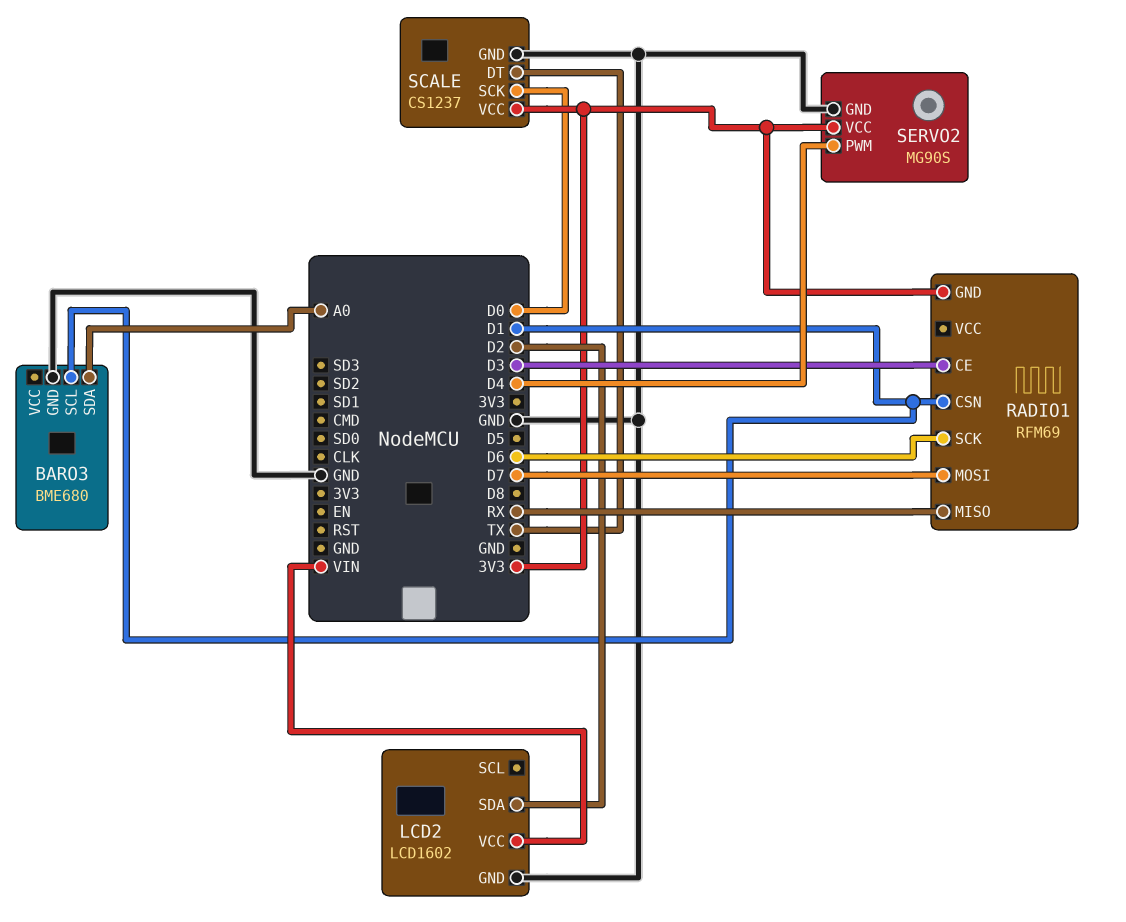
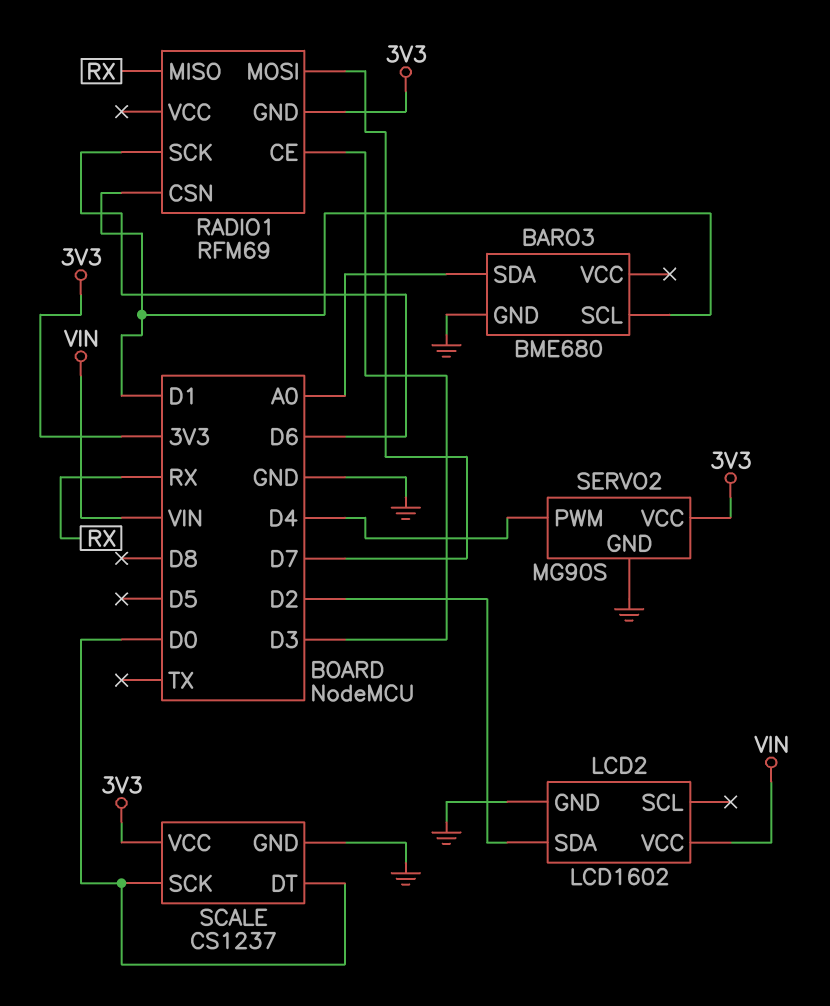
SCALE pin DT: TX -> D0

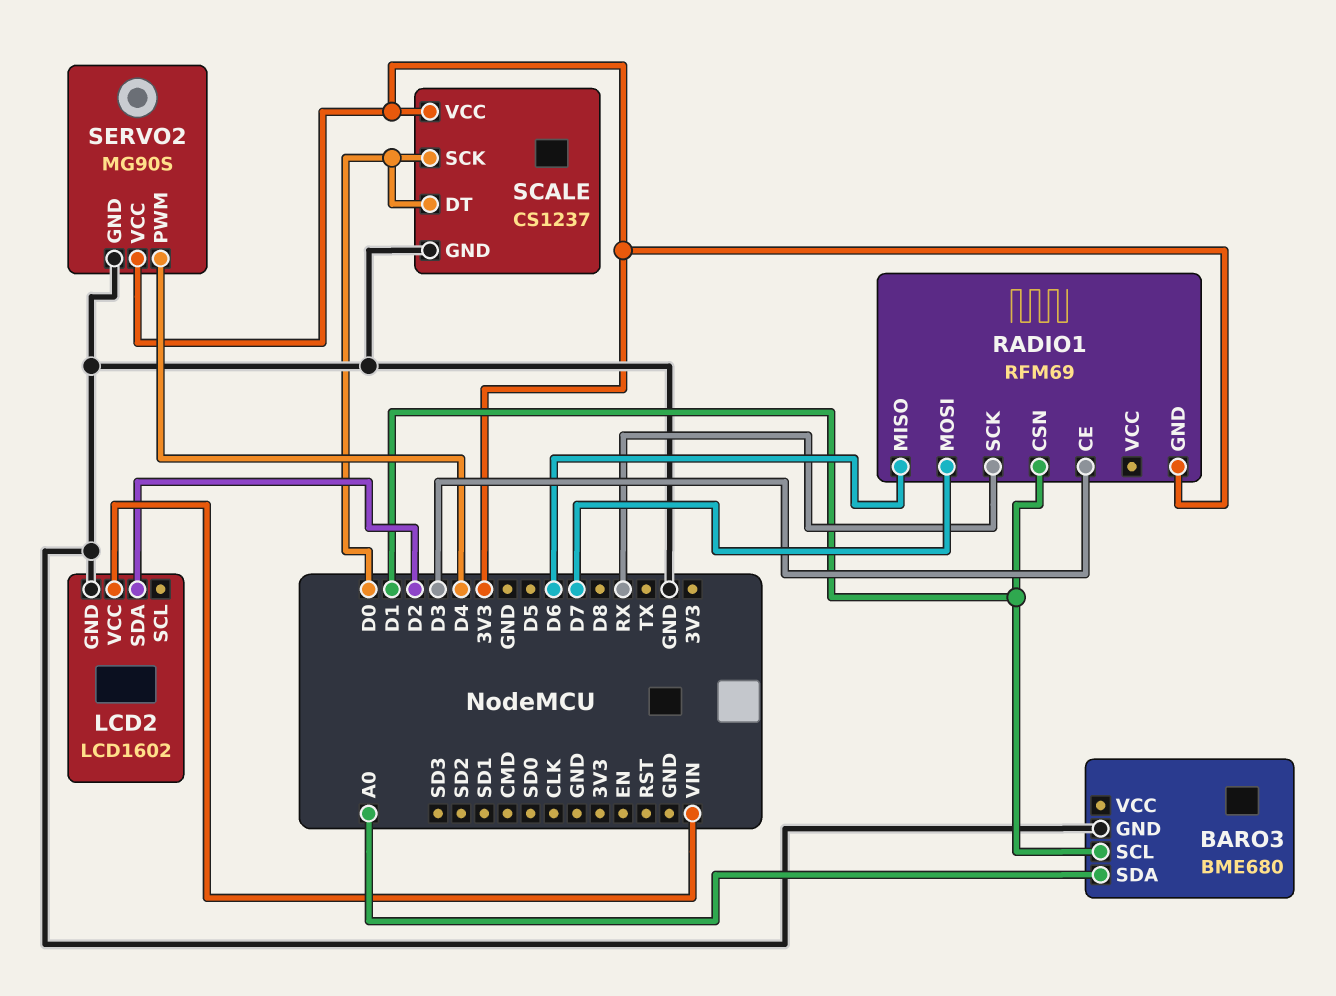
RADIO1 pin MISO: RX -> D6
RADIO1 pin SCK: D6 -> RX

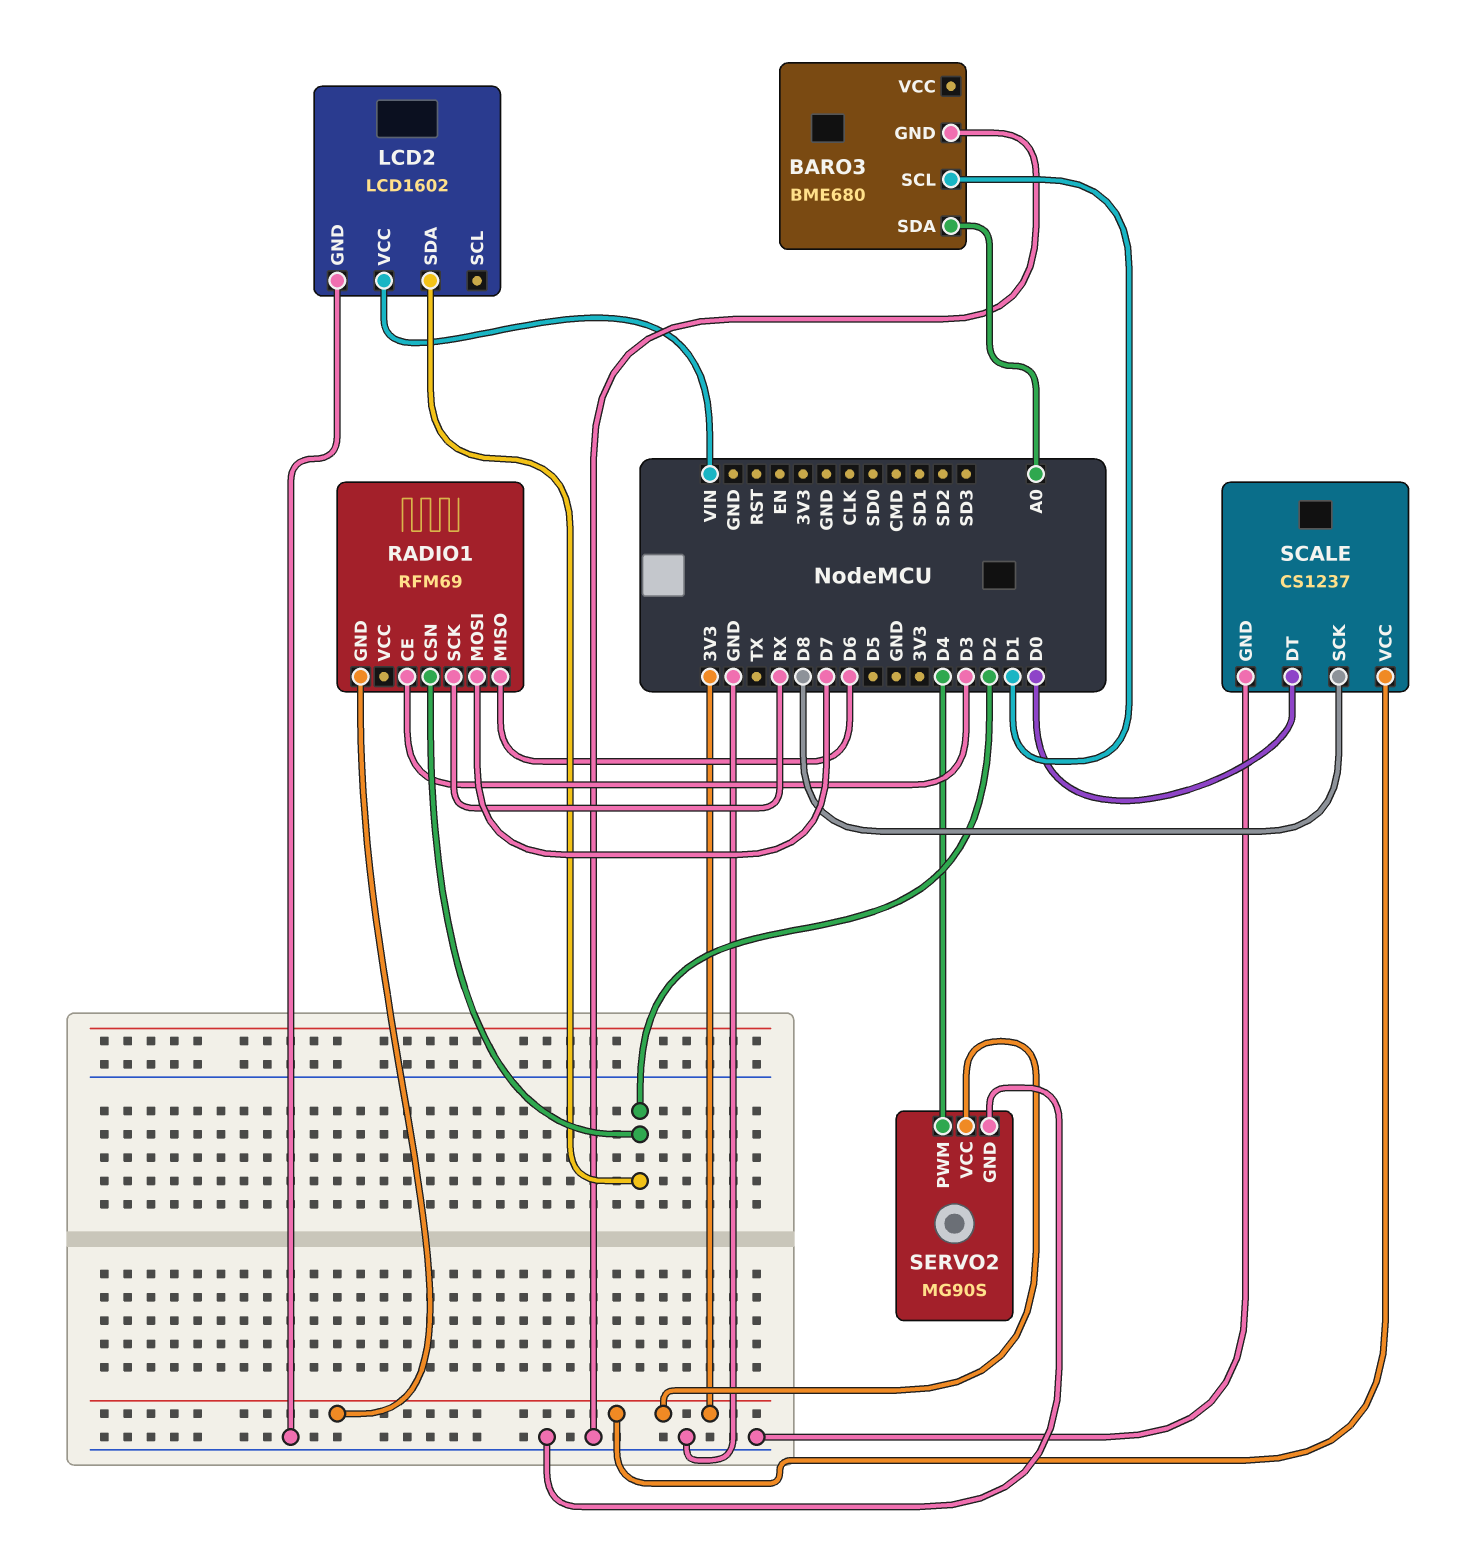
RADIO1 pin CSN: D1 -> D2
SCALE pin SCK: D0 -> D8

